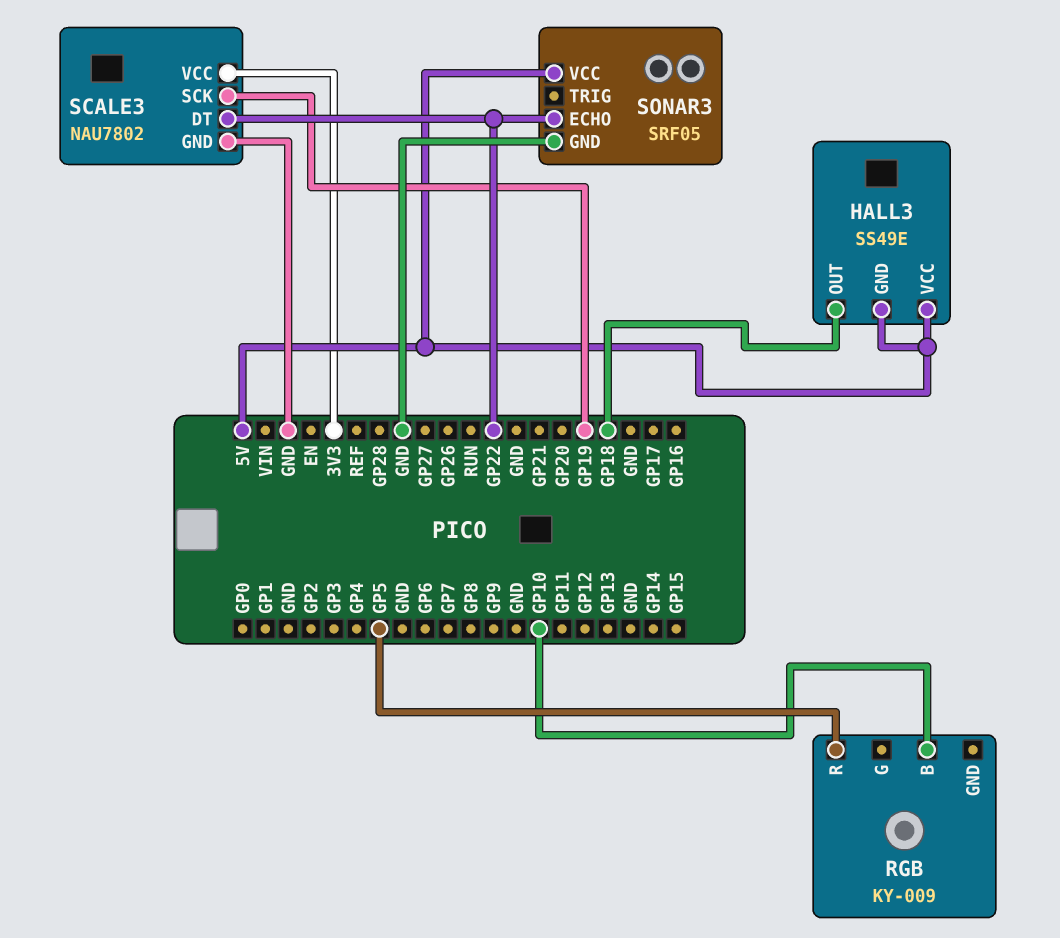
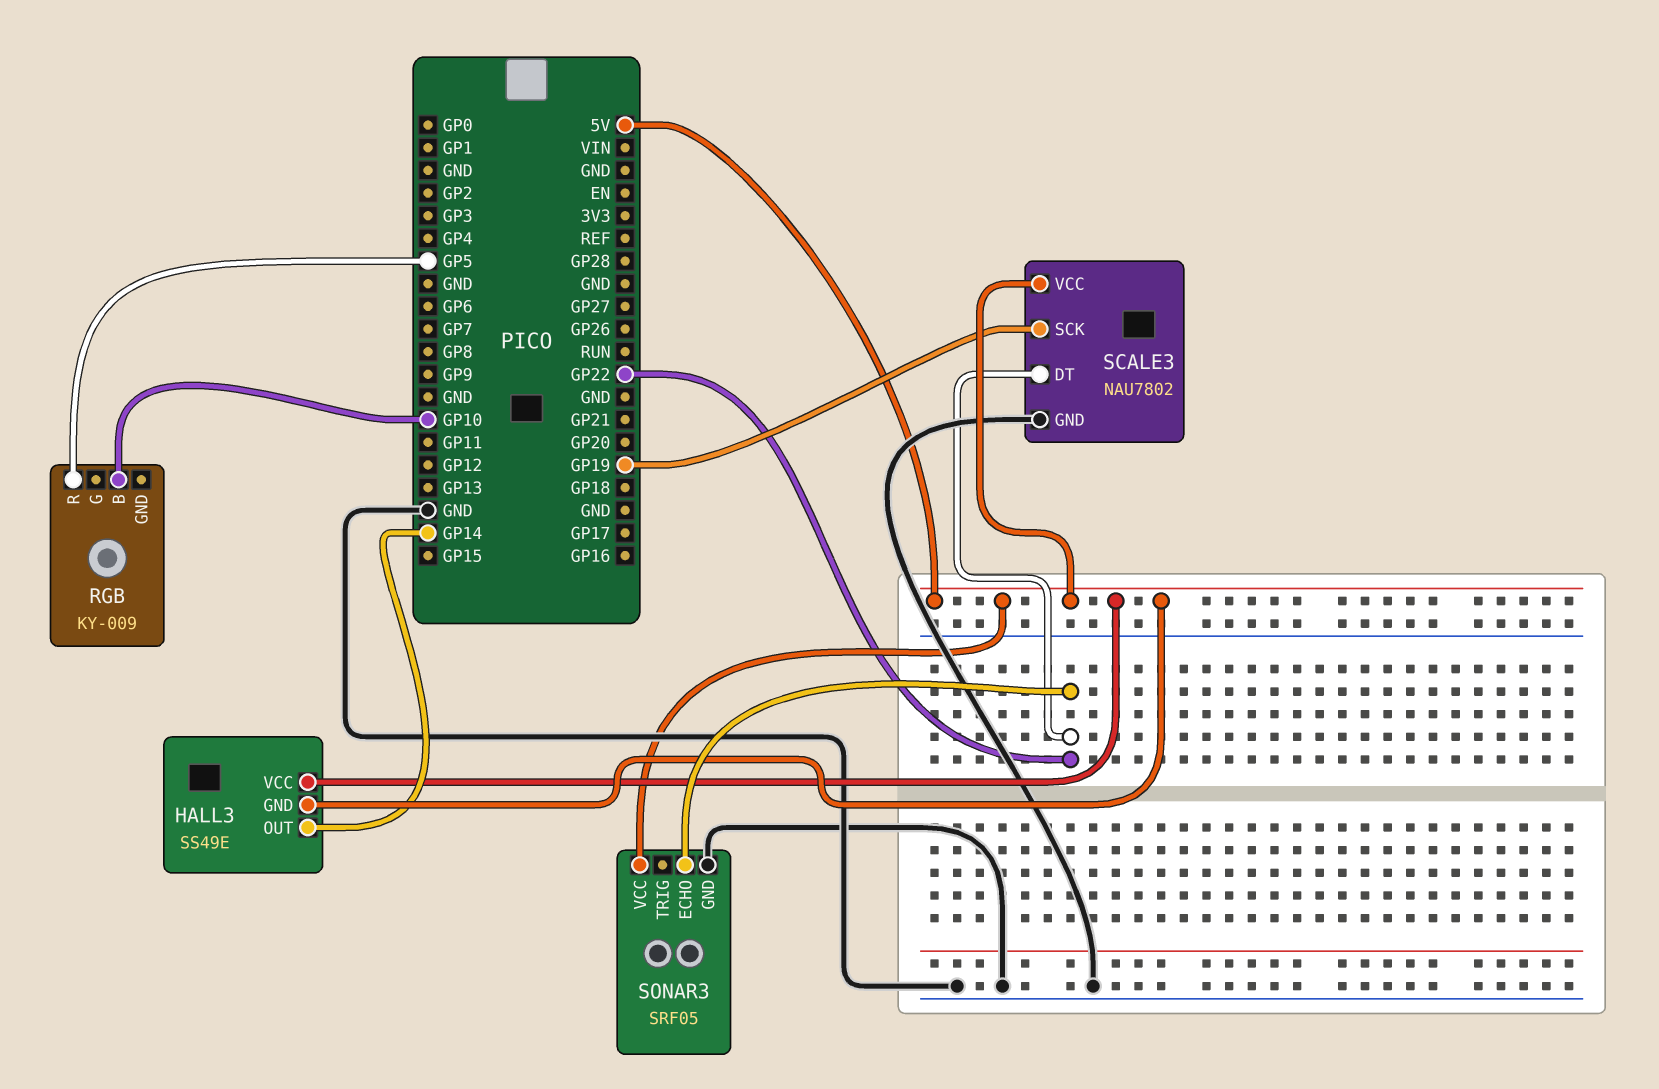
HALL3 pin OUT: GP18 -> GP14
SCALE3 pin VCC: 3V3 -> 5V

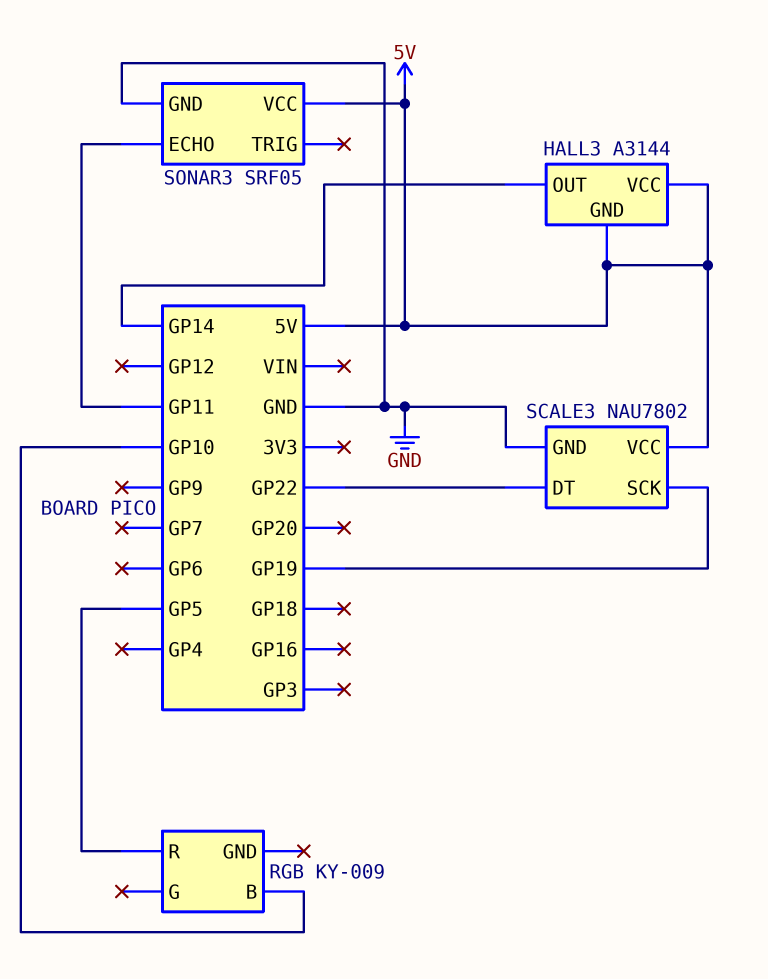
HALL3: SS49E -> A3144
SONAR3 pin ECHO: GP22 -> GP11

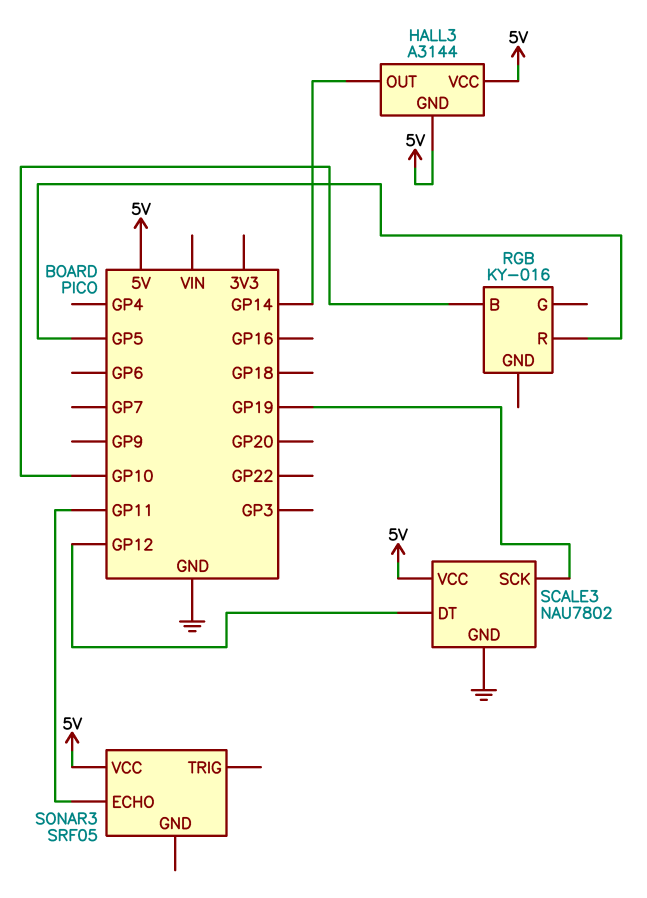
RGB: KY-009 -> KY-016
SCALE3 pin DT: GP22 -> GP12
SONAR3 pin GND: GND -> none

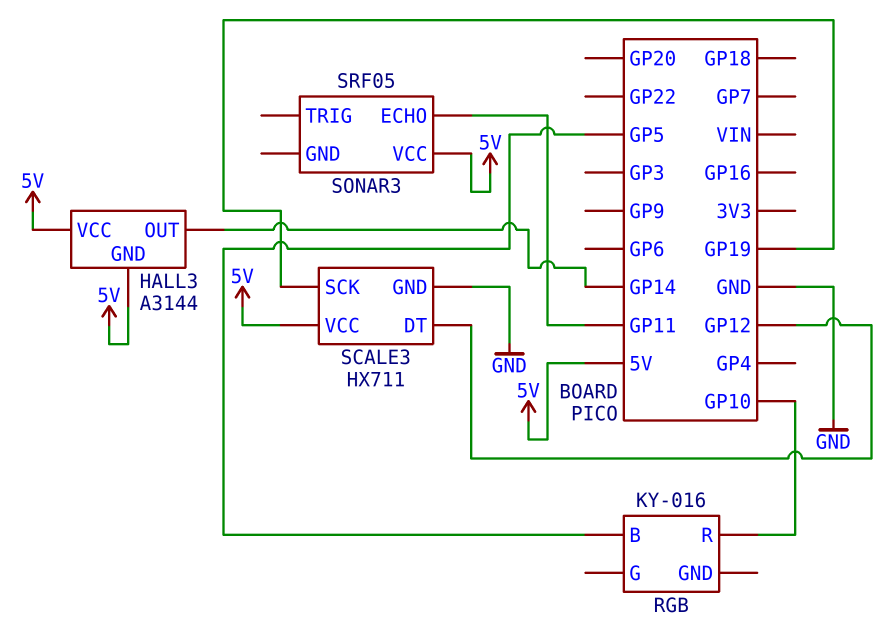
RGB pin B: GP10 -> GP5
RGB pin R: GP5 -> GP10
SCALE3: NAU7802 -> HX711

